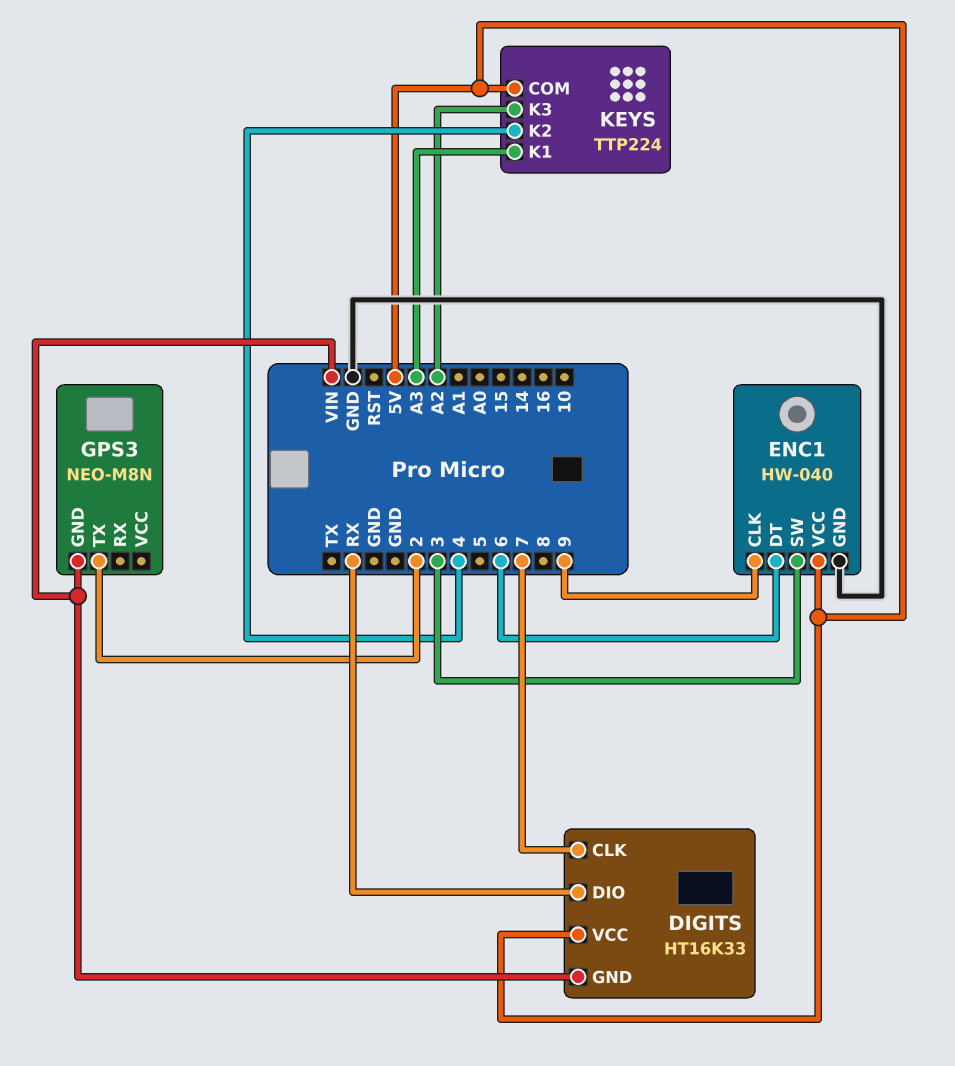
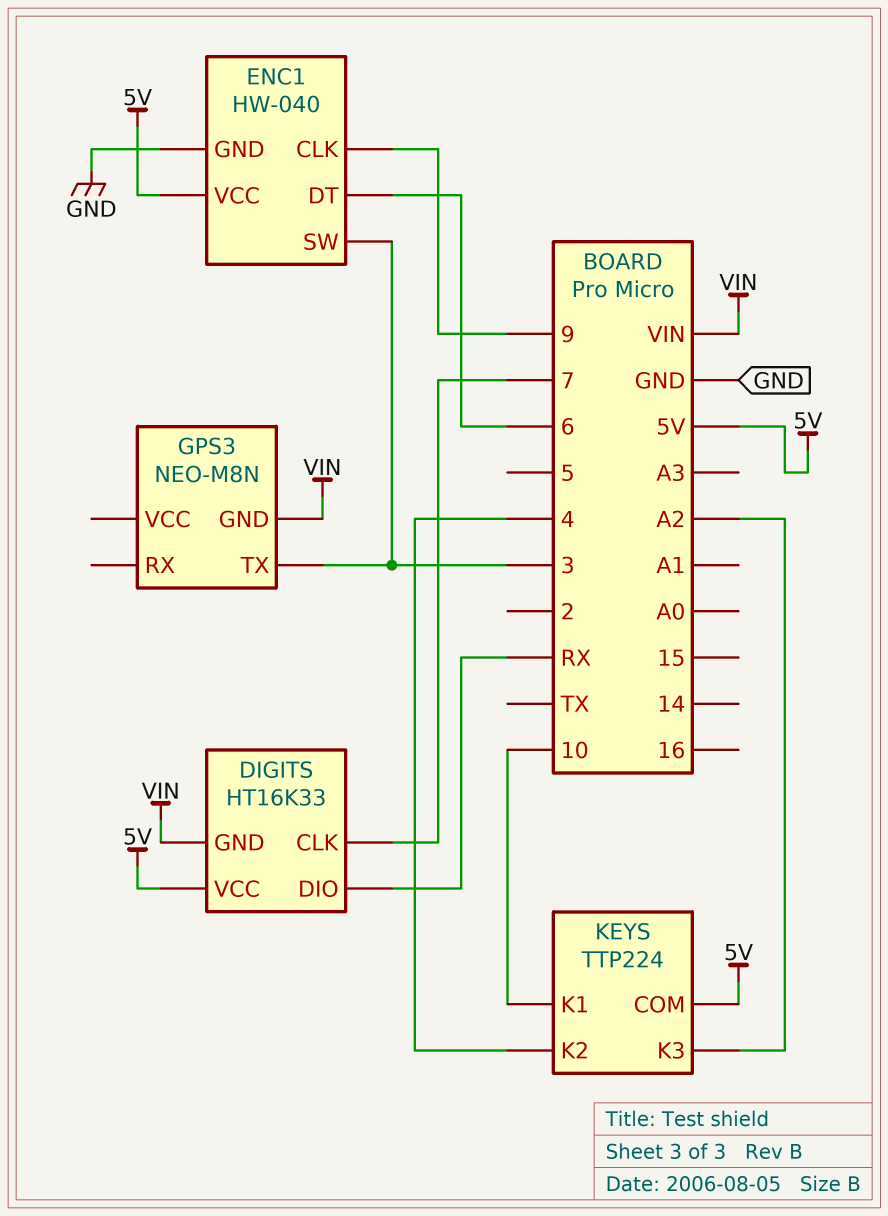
GPS3 pin TX: 2 -> 3
KEYS pin K1: A3 -> 10

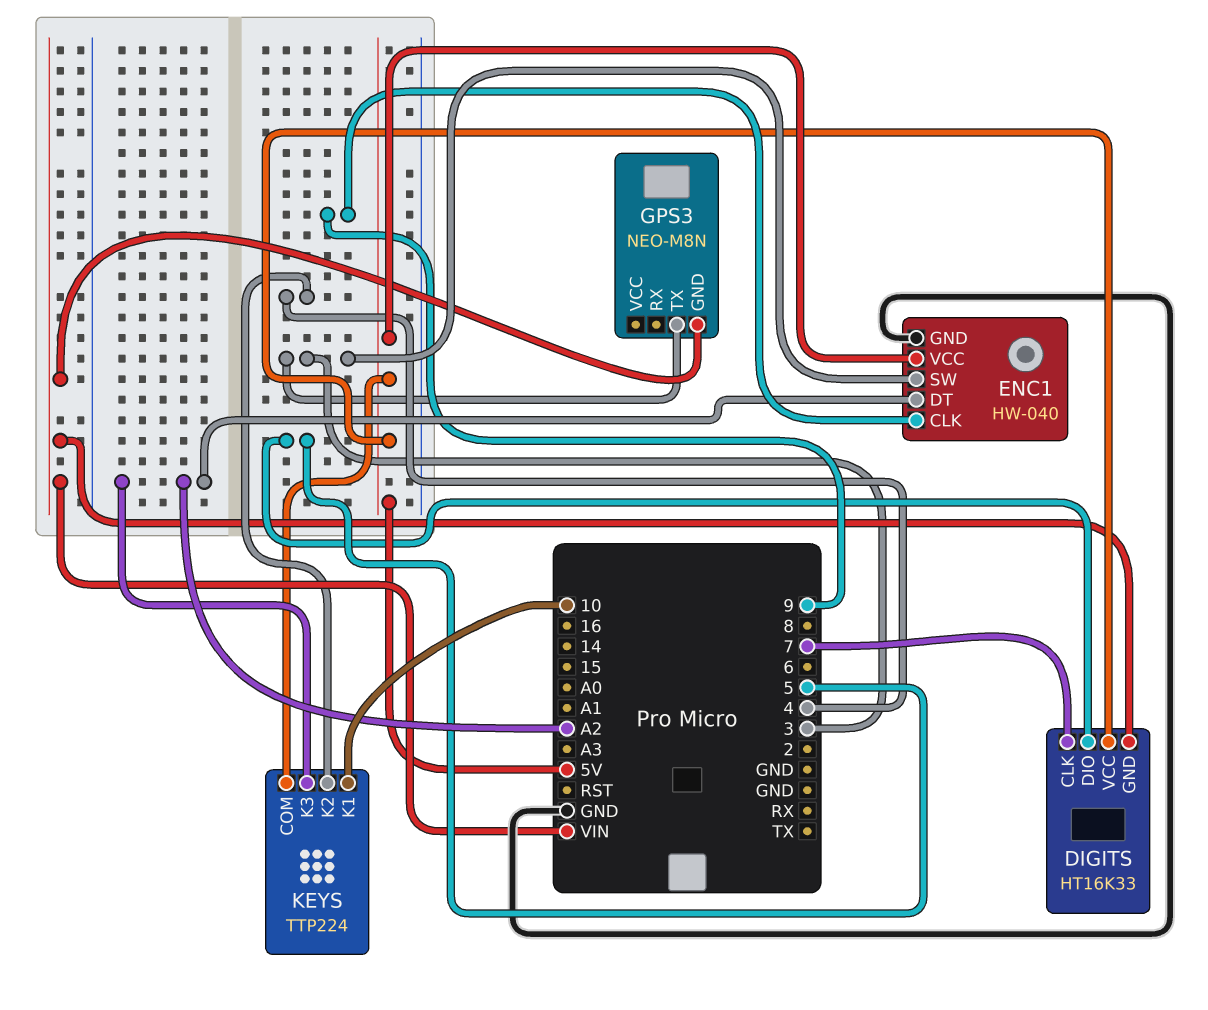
DIGITS pin DIO: RX -> 5
ENC1 pin DT: 6 -> A2

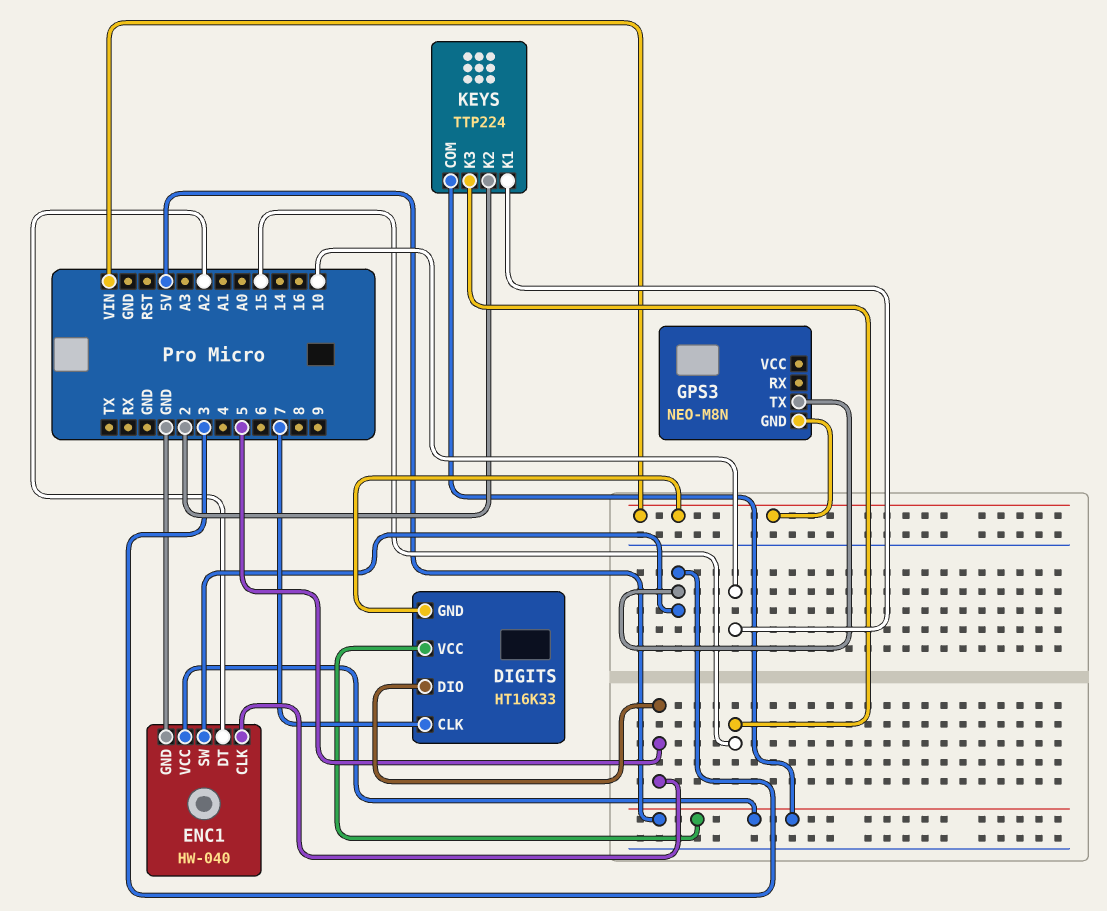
ENC1 pin CLK: 9 -> 5
KEYS pin K2: 4 -> 2
KEYS pin K3: A2 -> 15

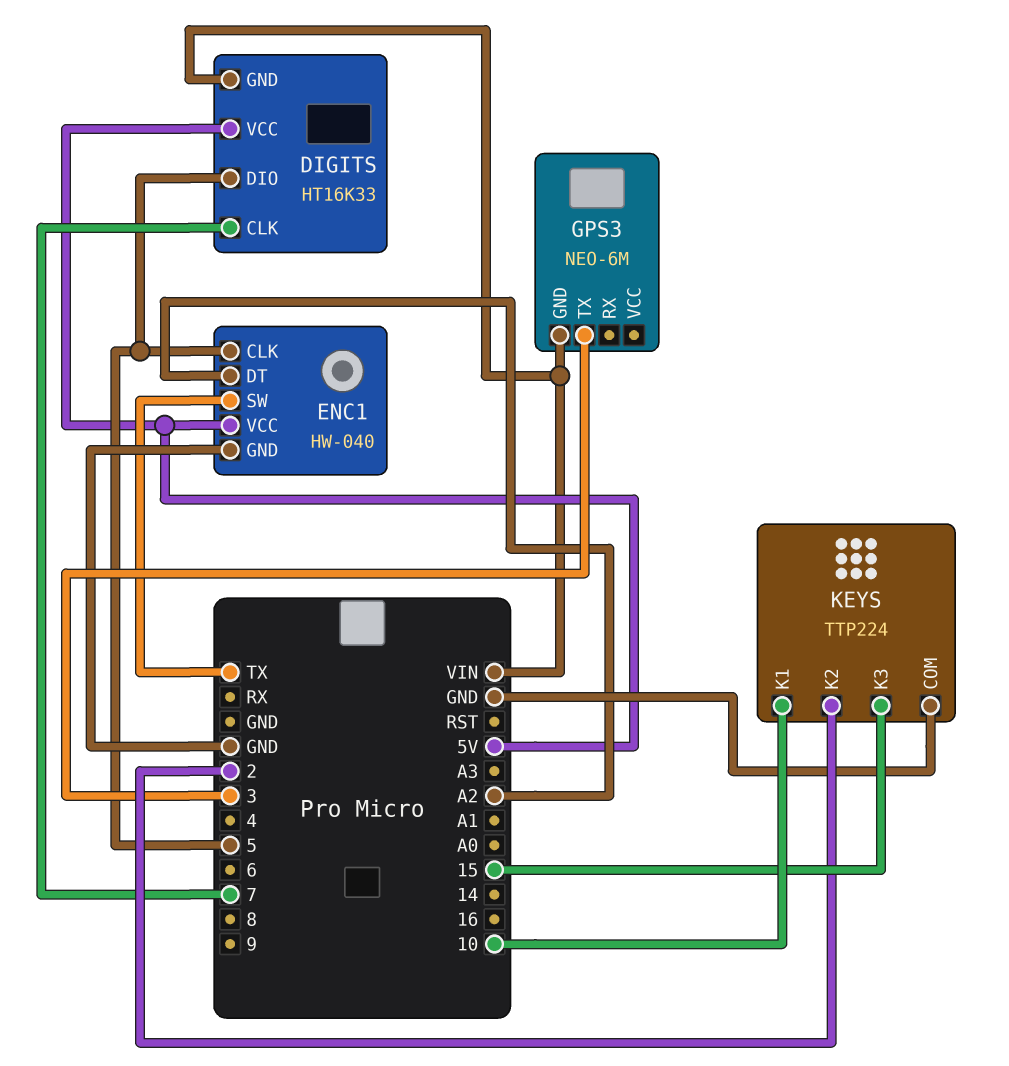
ENC1 pin SW: 3 -> TX
GPS3: NEO-M8N -> NEO-6M
KEYS pin COM: 5V -> GND

